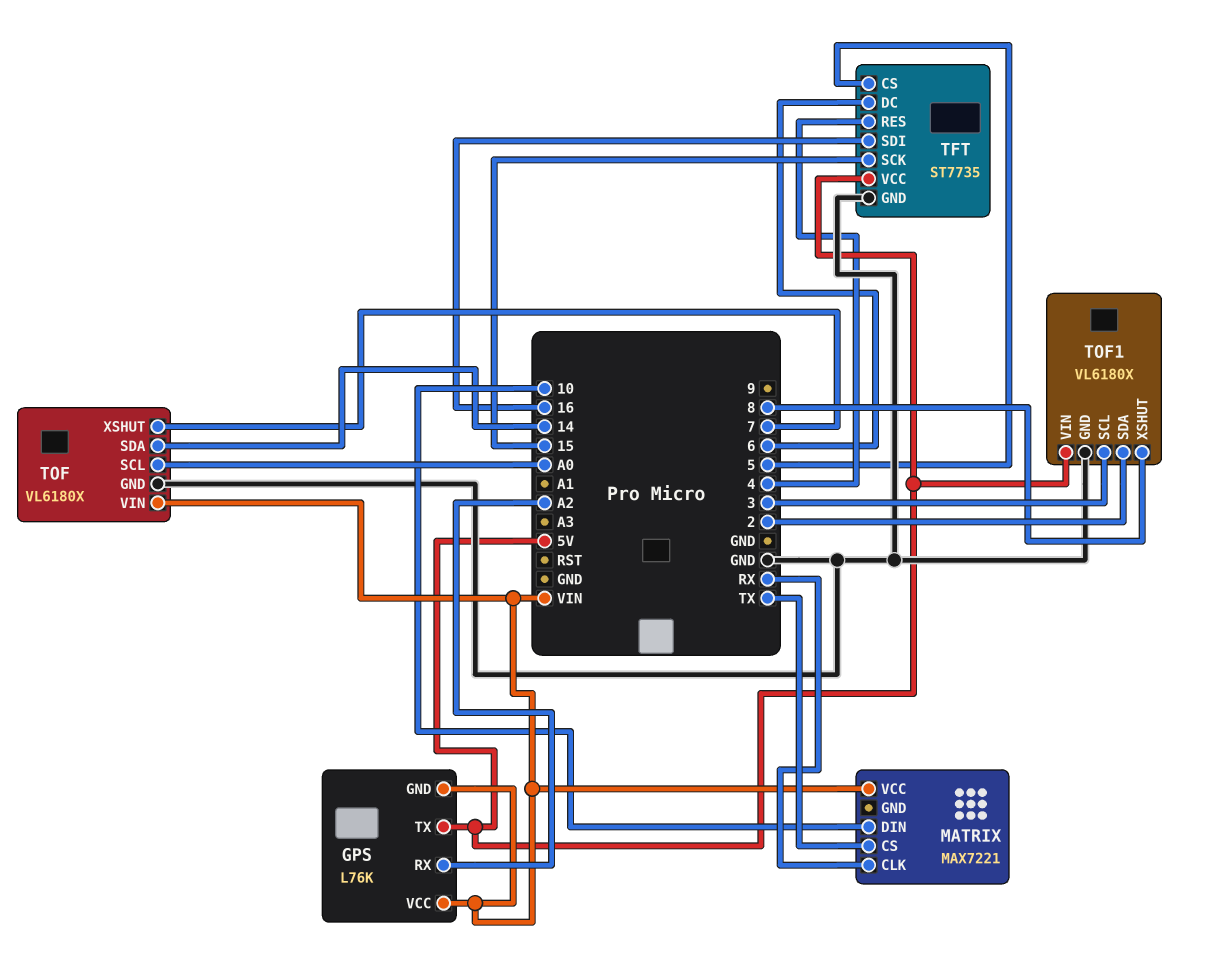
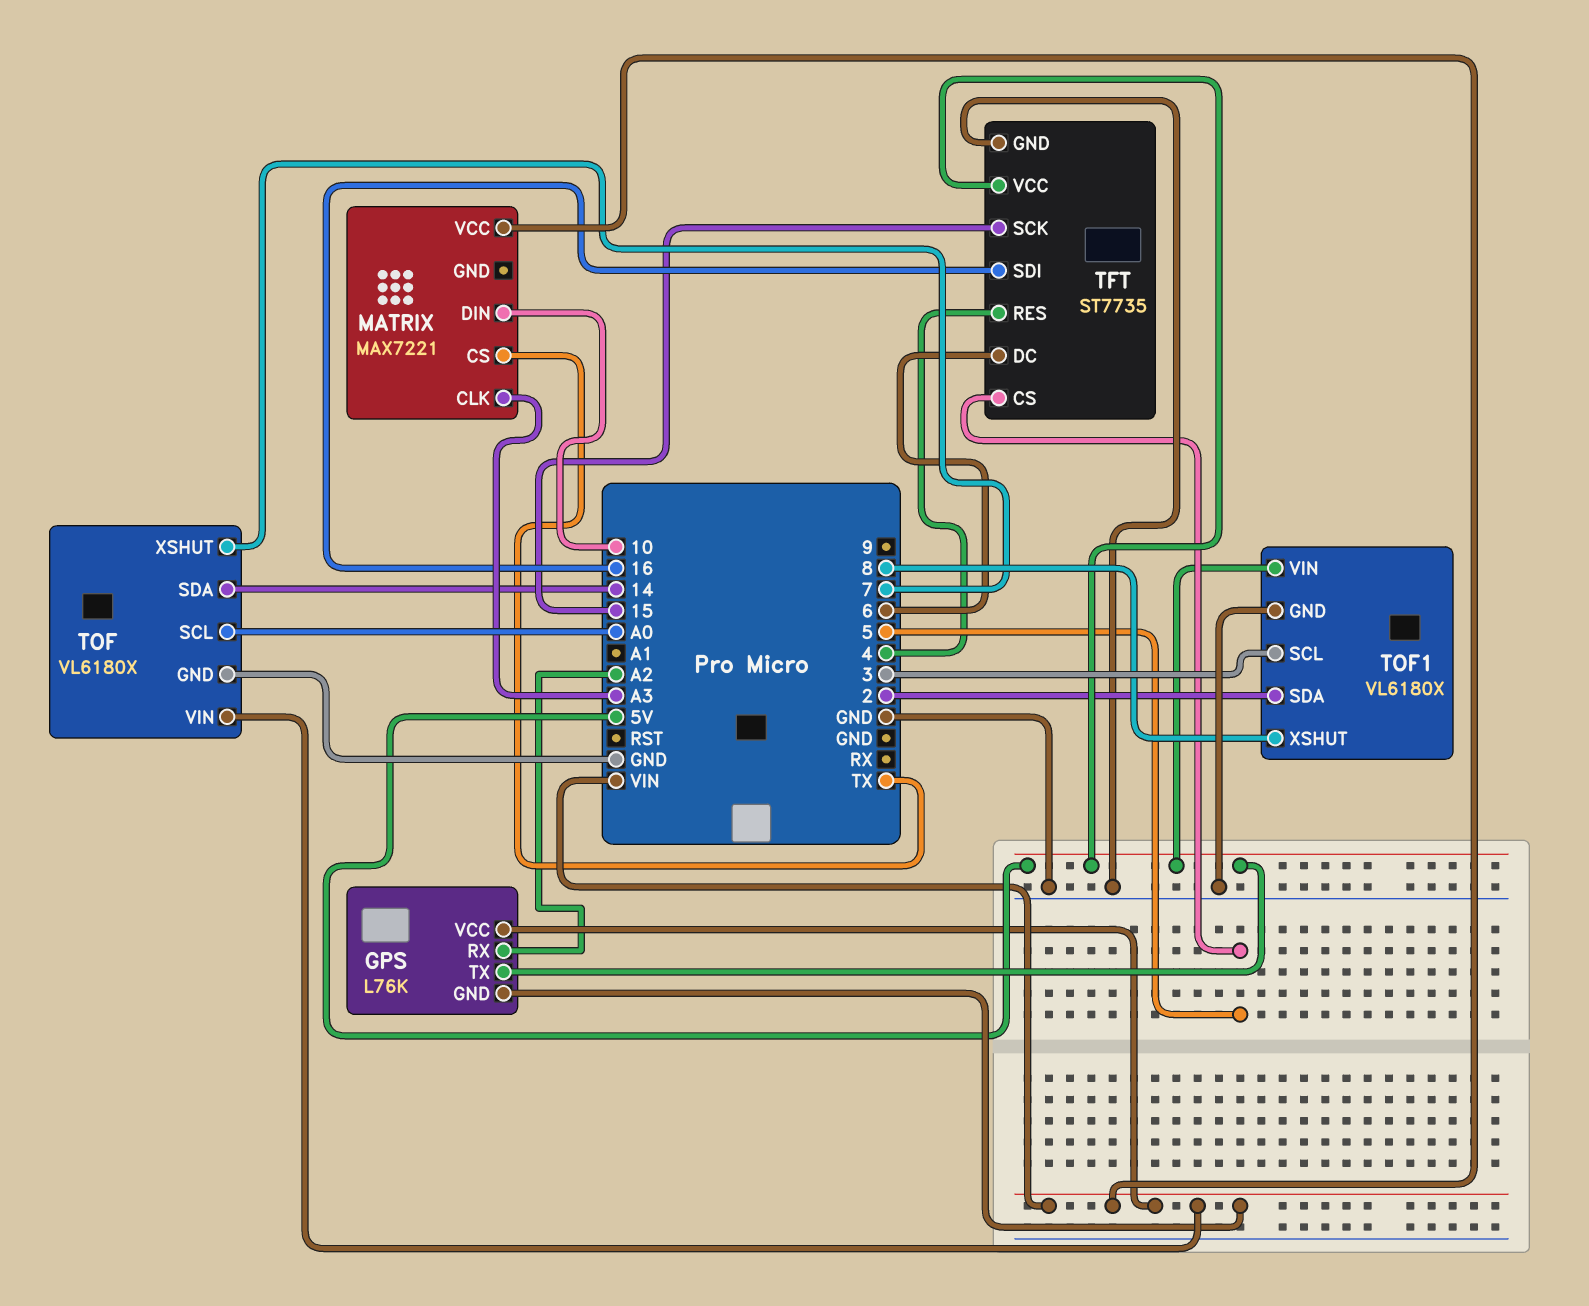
MATRIX pin CLK: RX -> A3

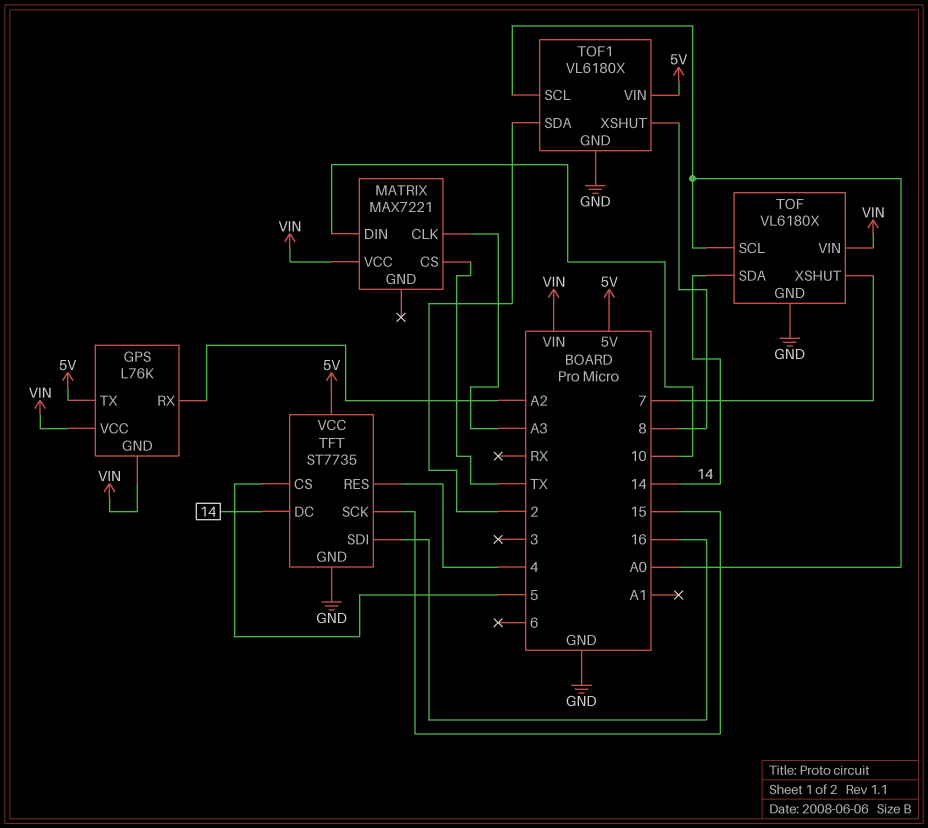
TFT pin DC: 6 -> 14
TOF1 pin SCL: 3 -> A0

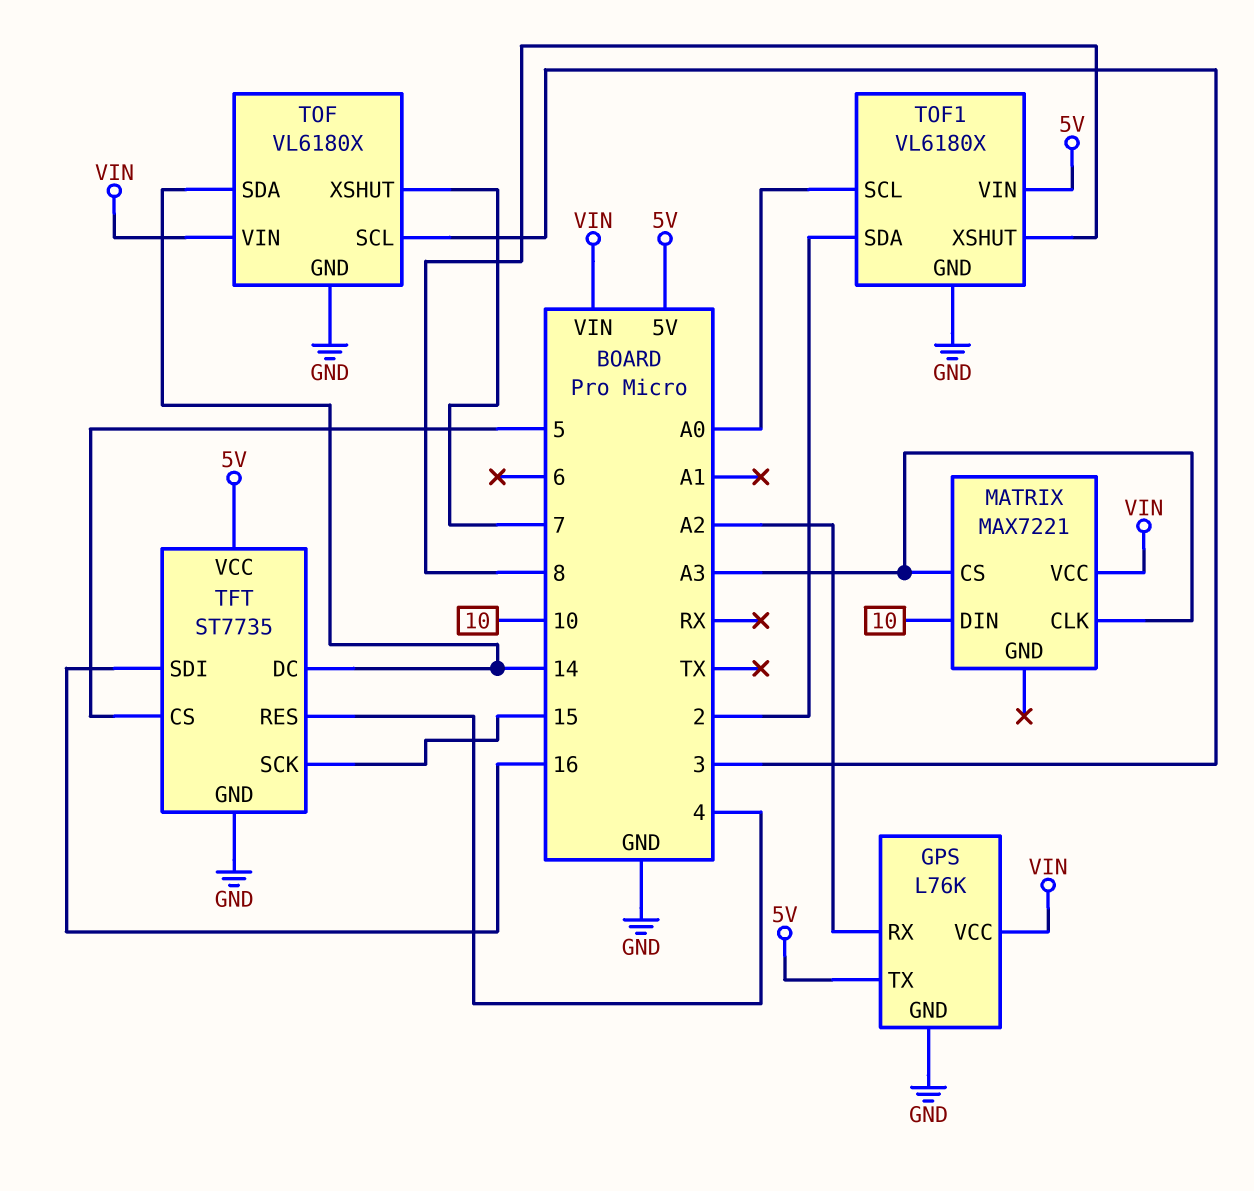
GPS pin GND: VIN -> GND
MATRIX pin CS: TX -> A3
TOF pin SCL: A0 -> 3

